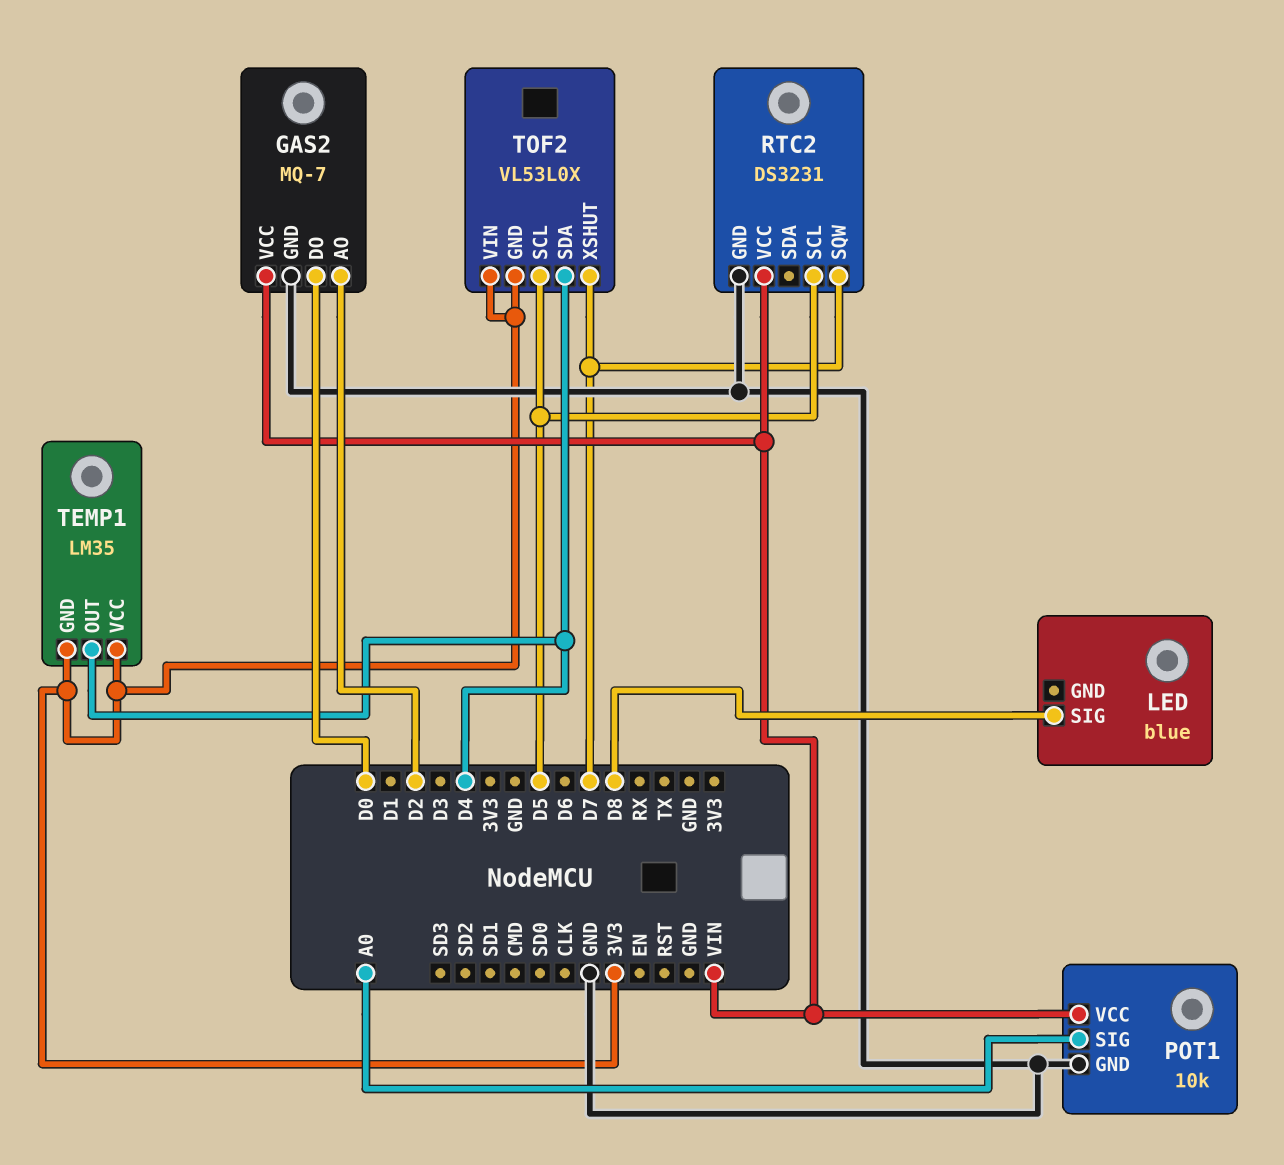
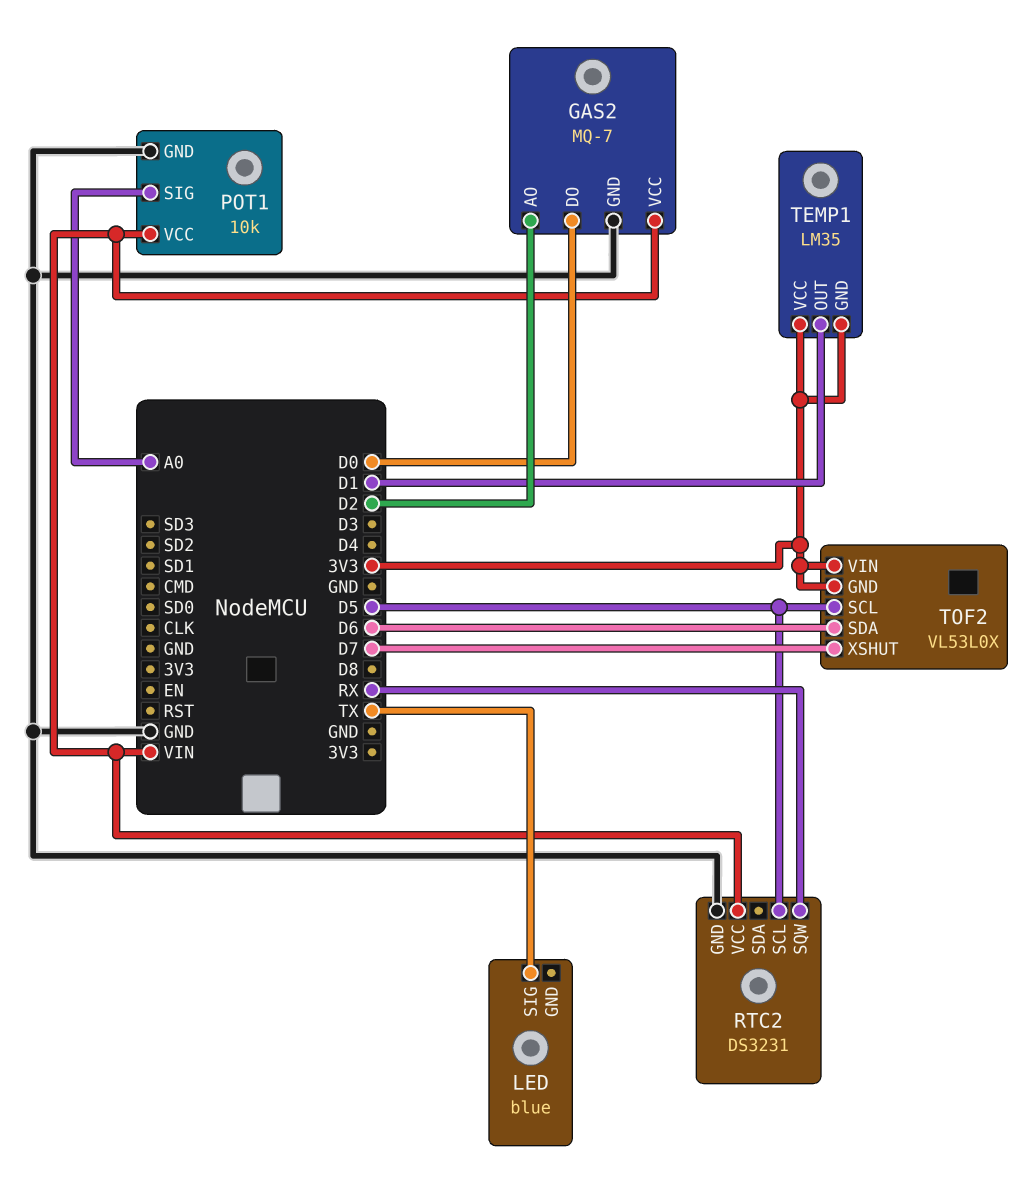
LED pin SIG: D8 -> TX
RTC2 pin SQW: D7 -> RX
TEMP1 pin OUT: D4 -> D1
TOF2 pin SDA: D4 -> D6

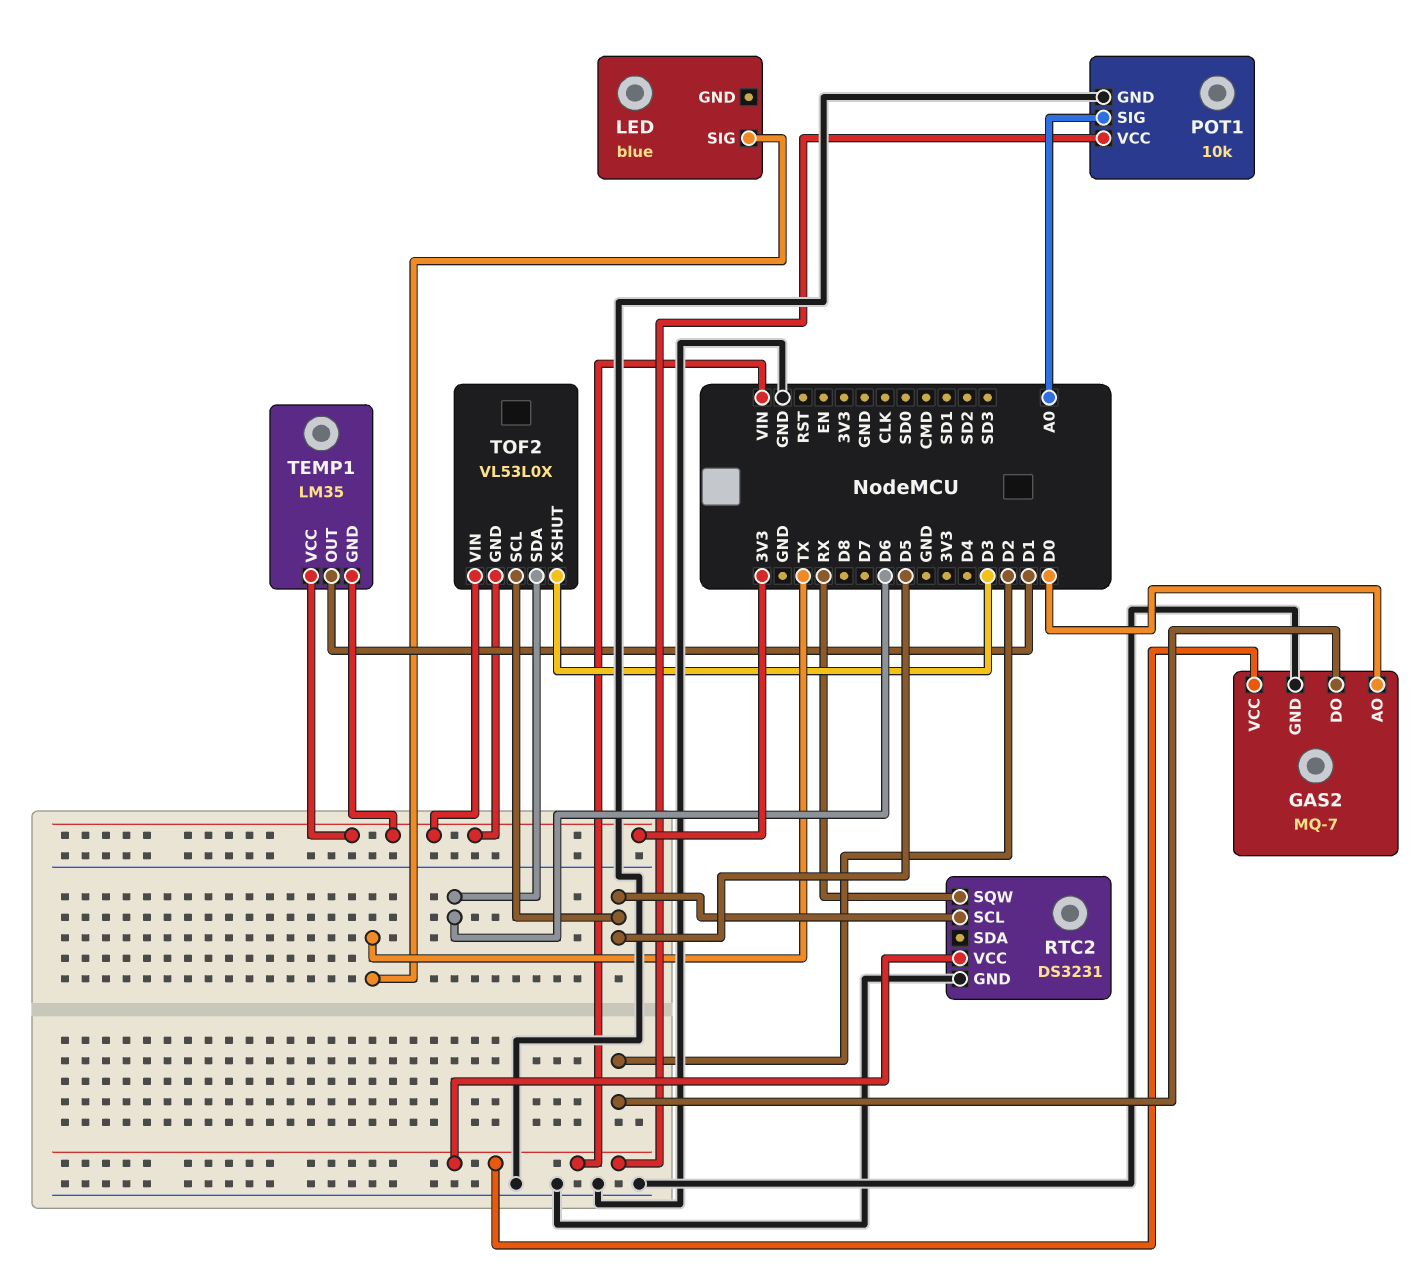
GAS2 pin AO: D2 -> D0
GAS2 pin DO: D0 -> D2
TOF2 pin XSHUT: D7 -> D3

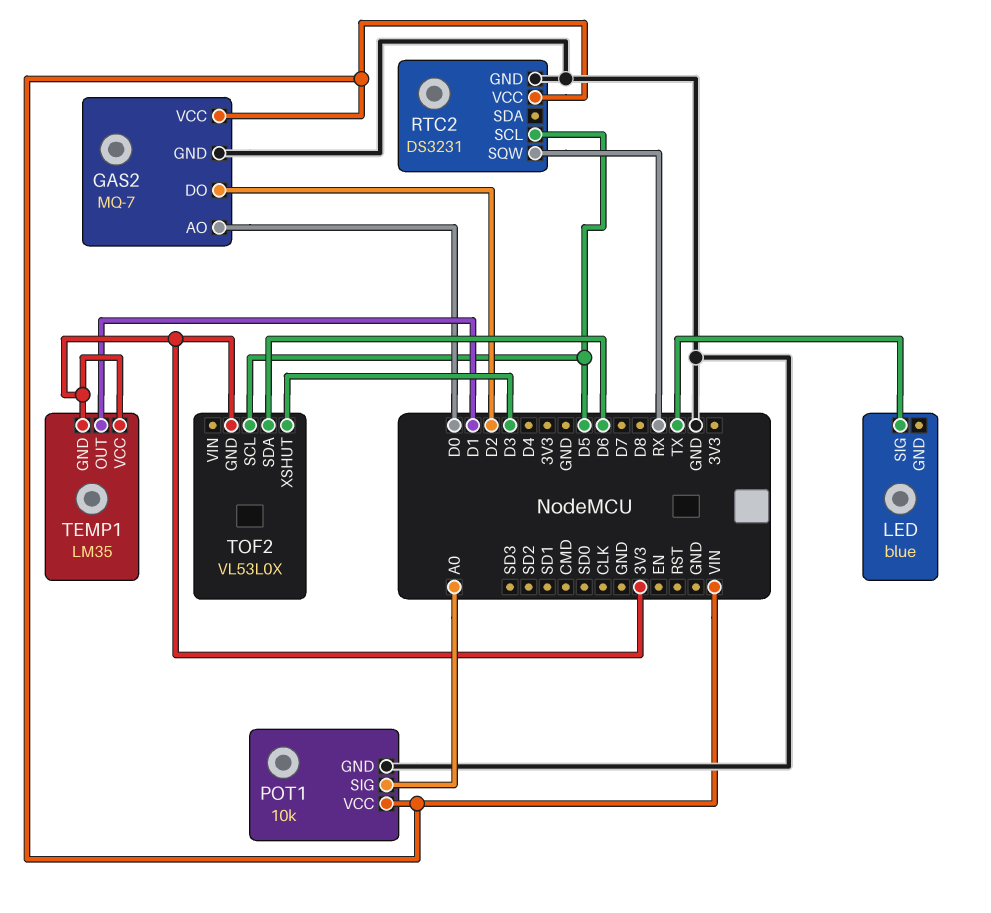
TOF2 pin VIN: 3V3 -> none

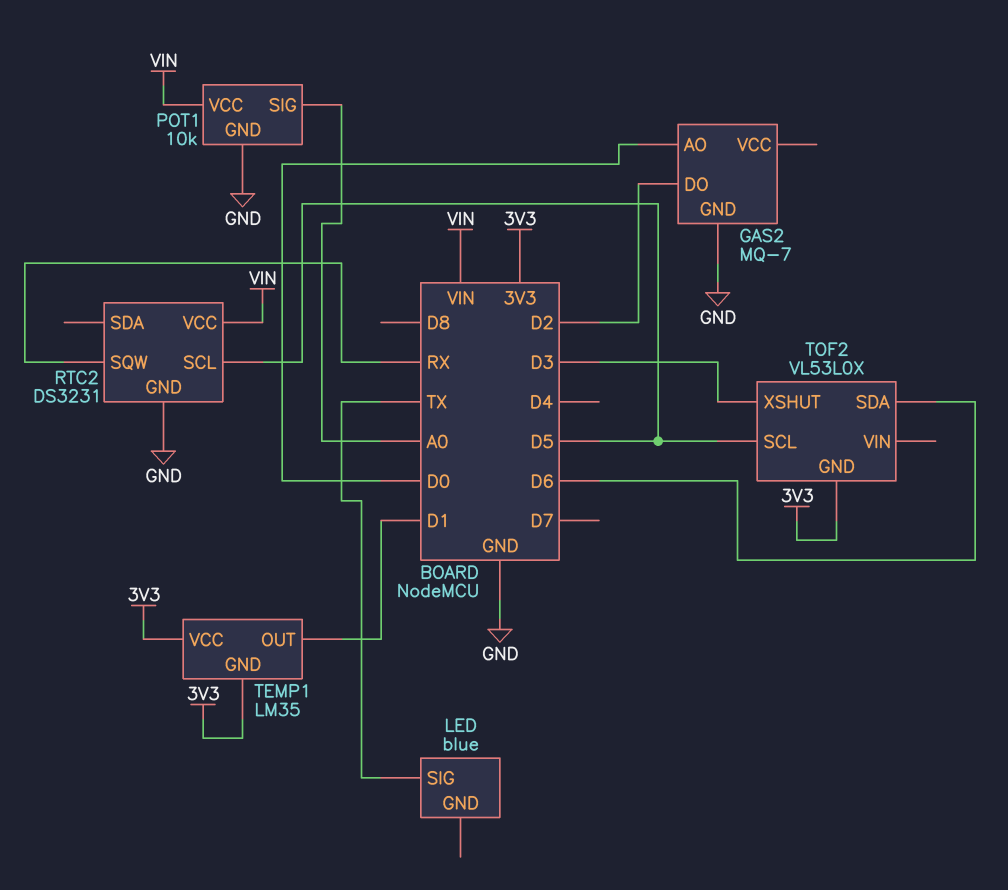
GAS2 pin VCC: VIN -> none

